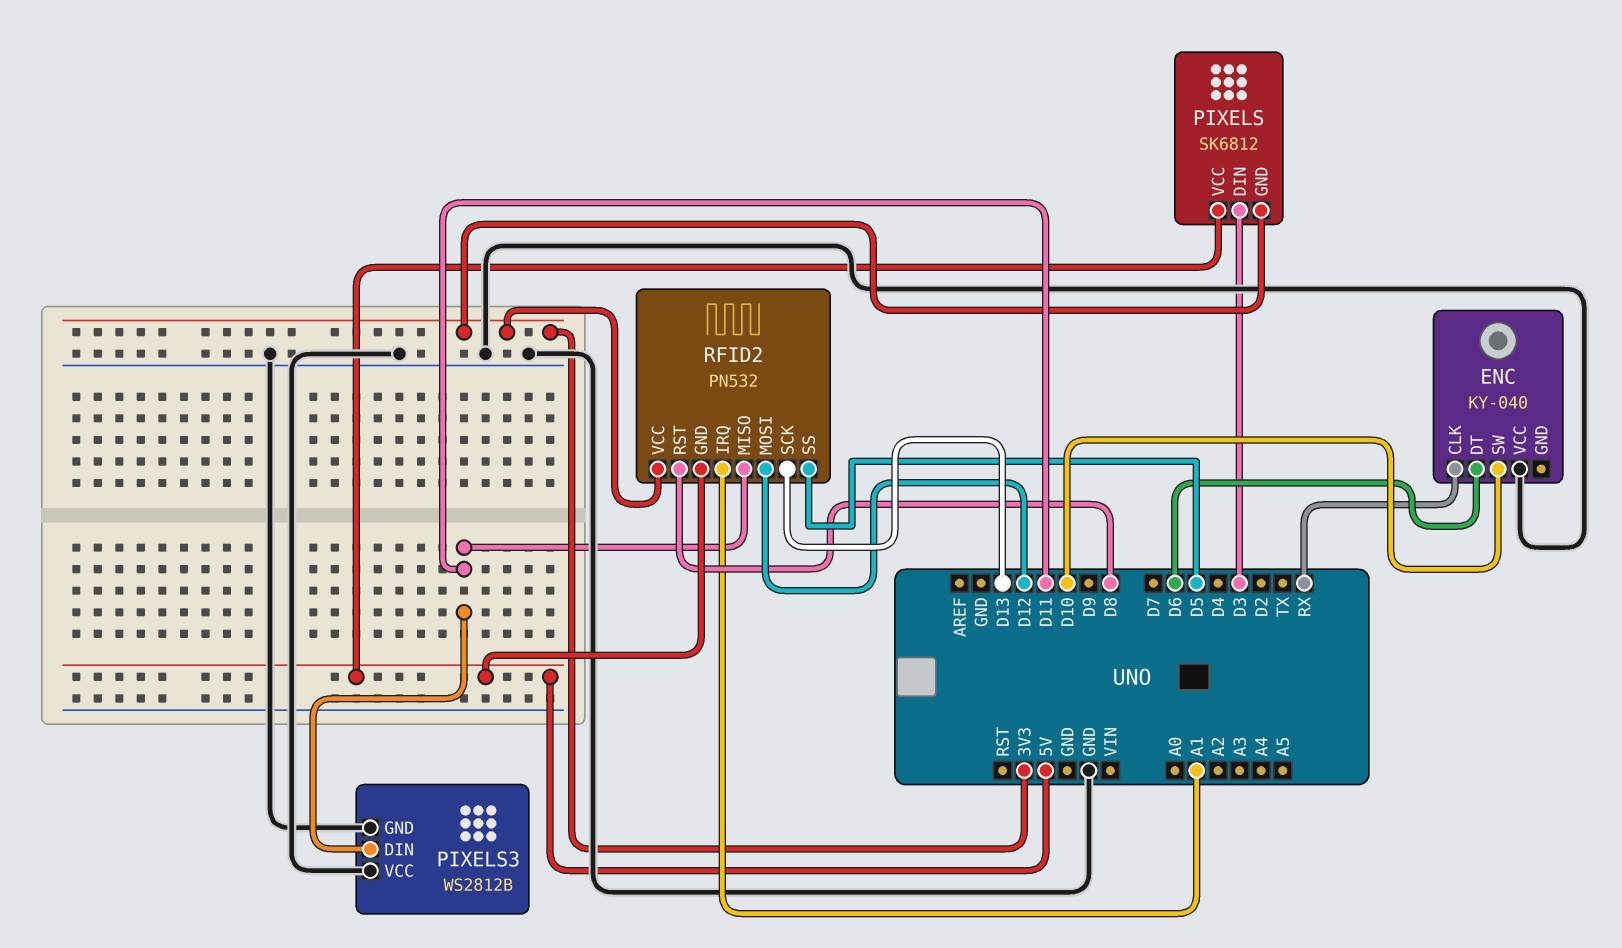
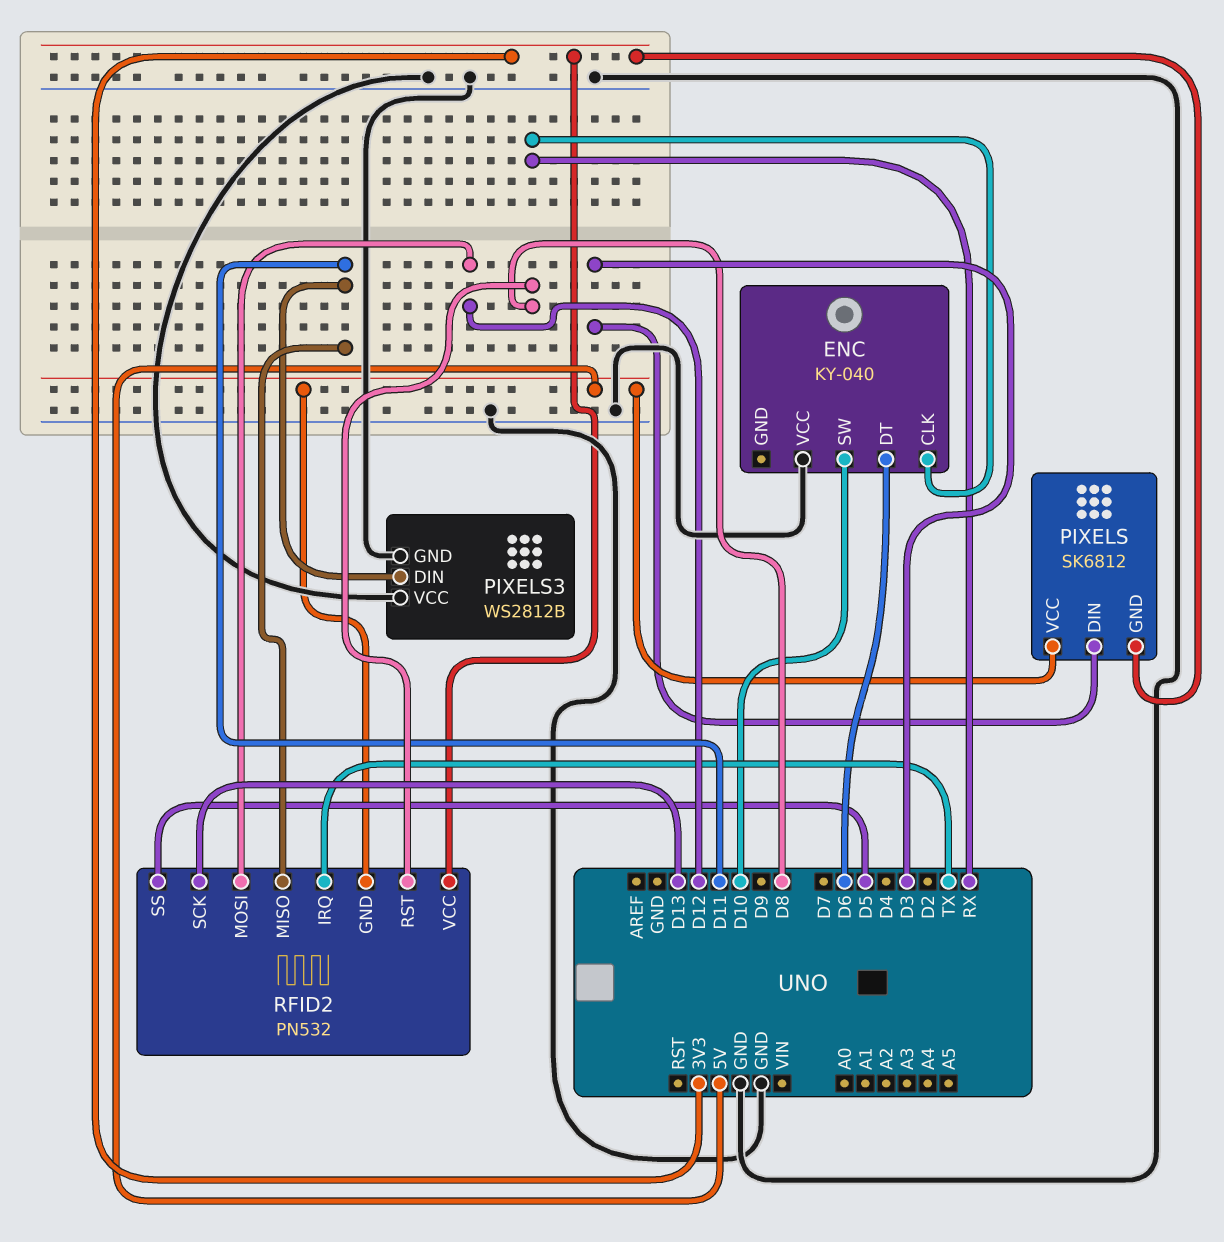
RFID2 pin IRQ: A1 -> TX

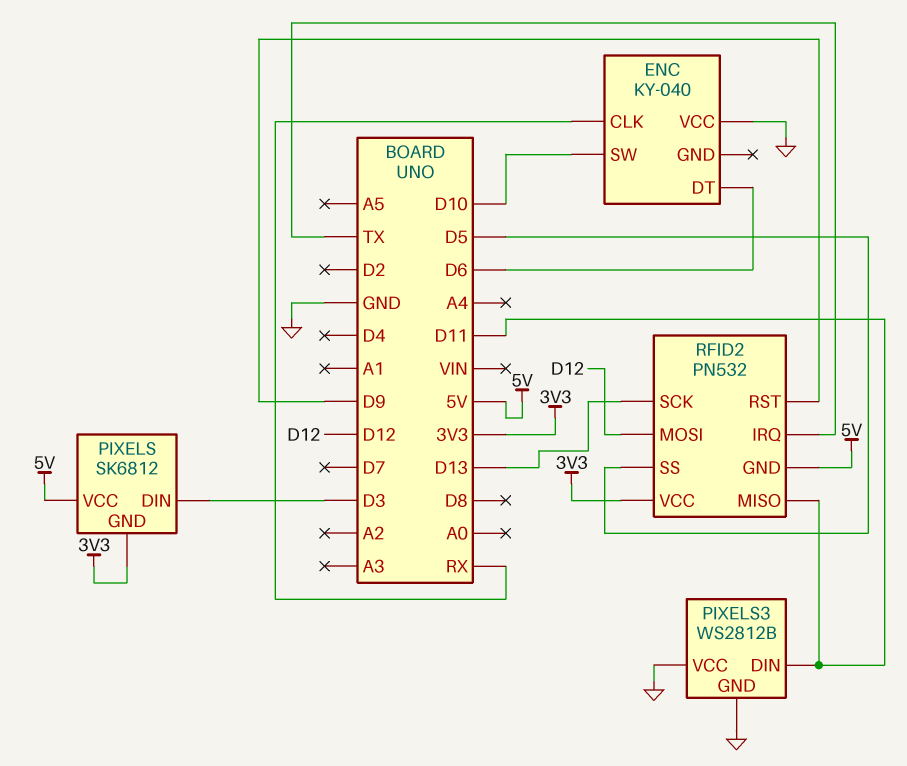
RFID2 pin RST: D8 -> D9

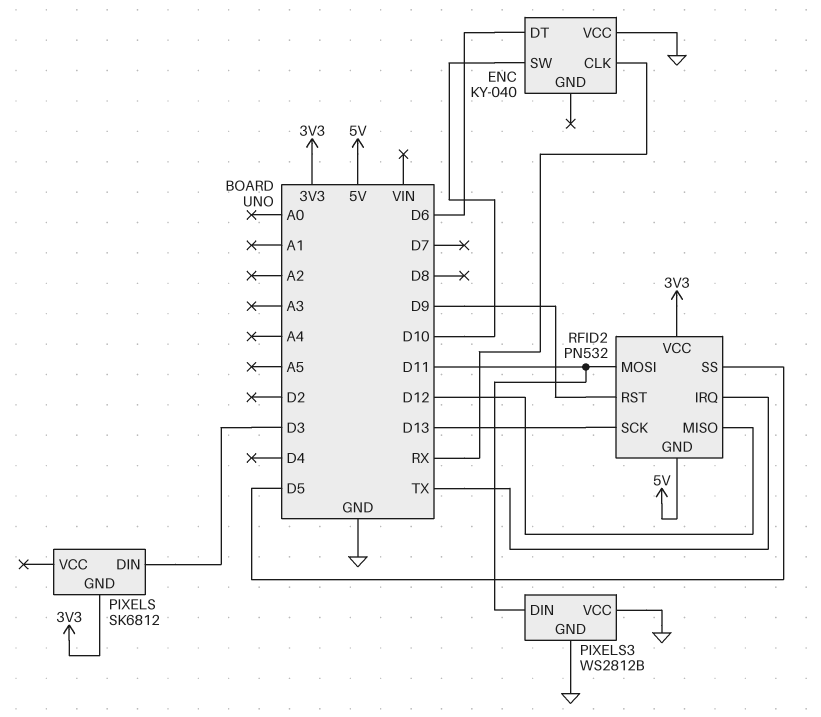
PIXELS pin VCC: 5V -> none
RFID2 pin MISO: D11 -> D12
RFID2 pin MOSI: D12 -> D11

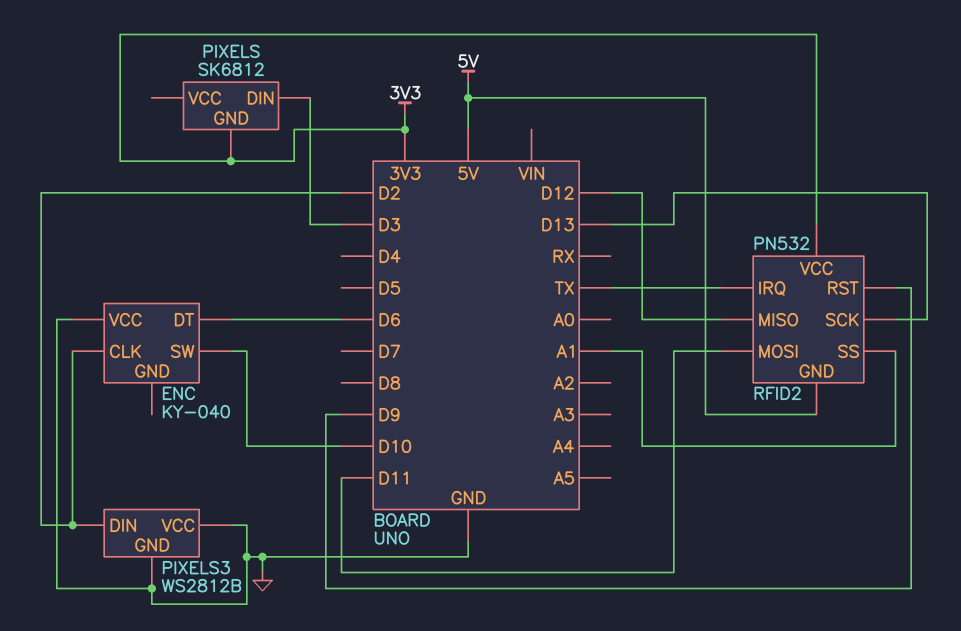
ENC pin CLK: RX -> D2
PIXELS3 pin DIN: D11 -> D2
RFID2 pin SS: D5 -> A1

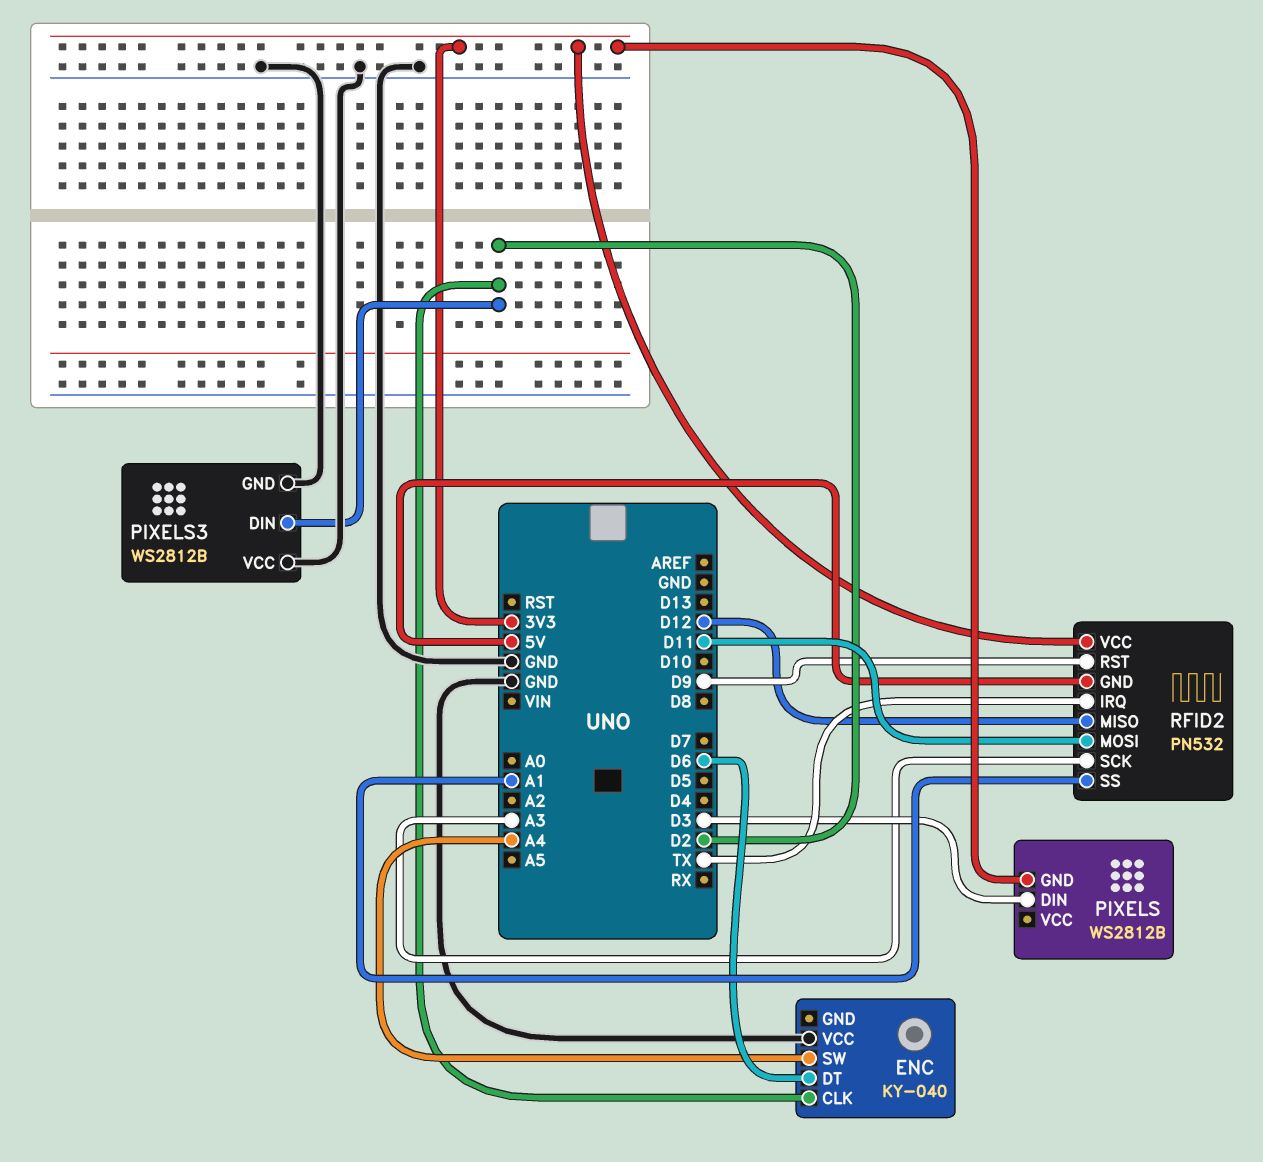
ENC pin SW: D10 -> A4
PIXELS: SK6812 -> WS2812B
RFID2 pin SCK: D13 -> A3

